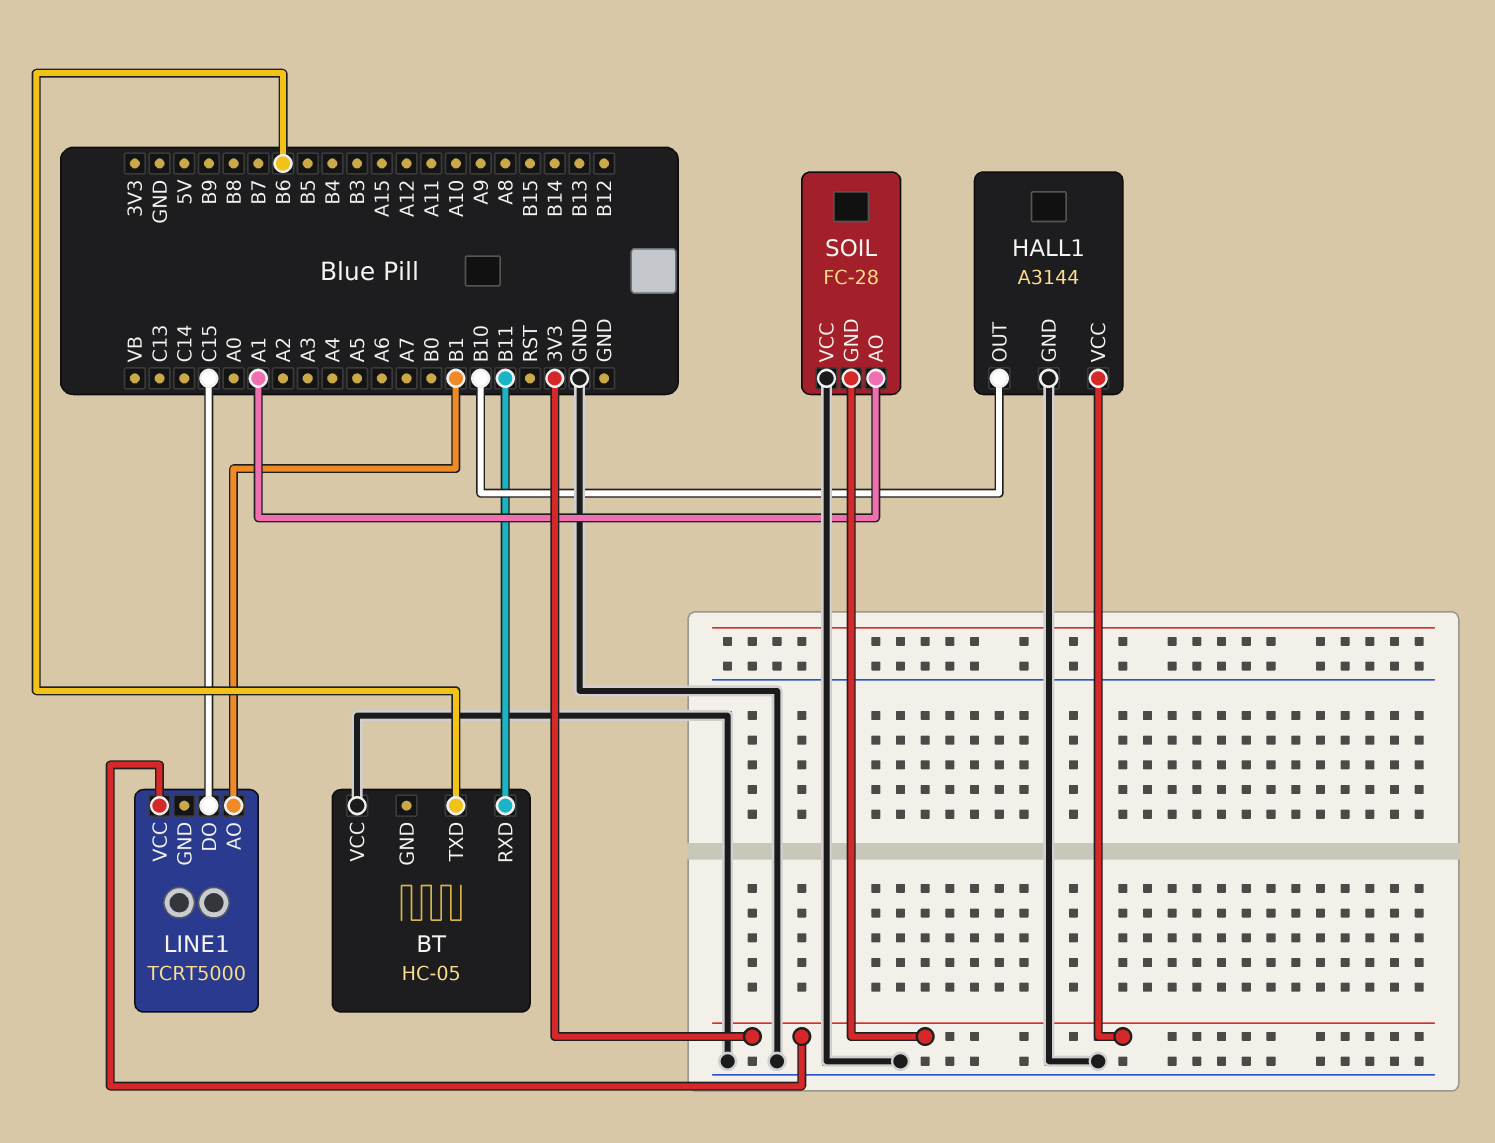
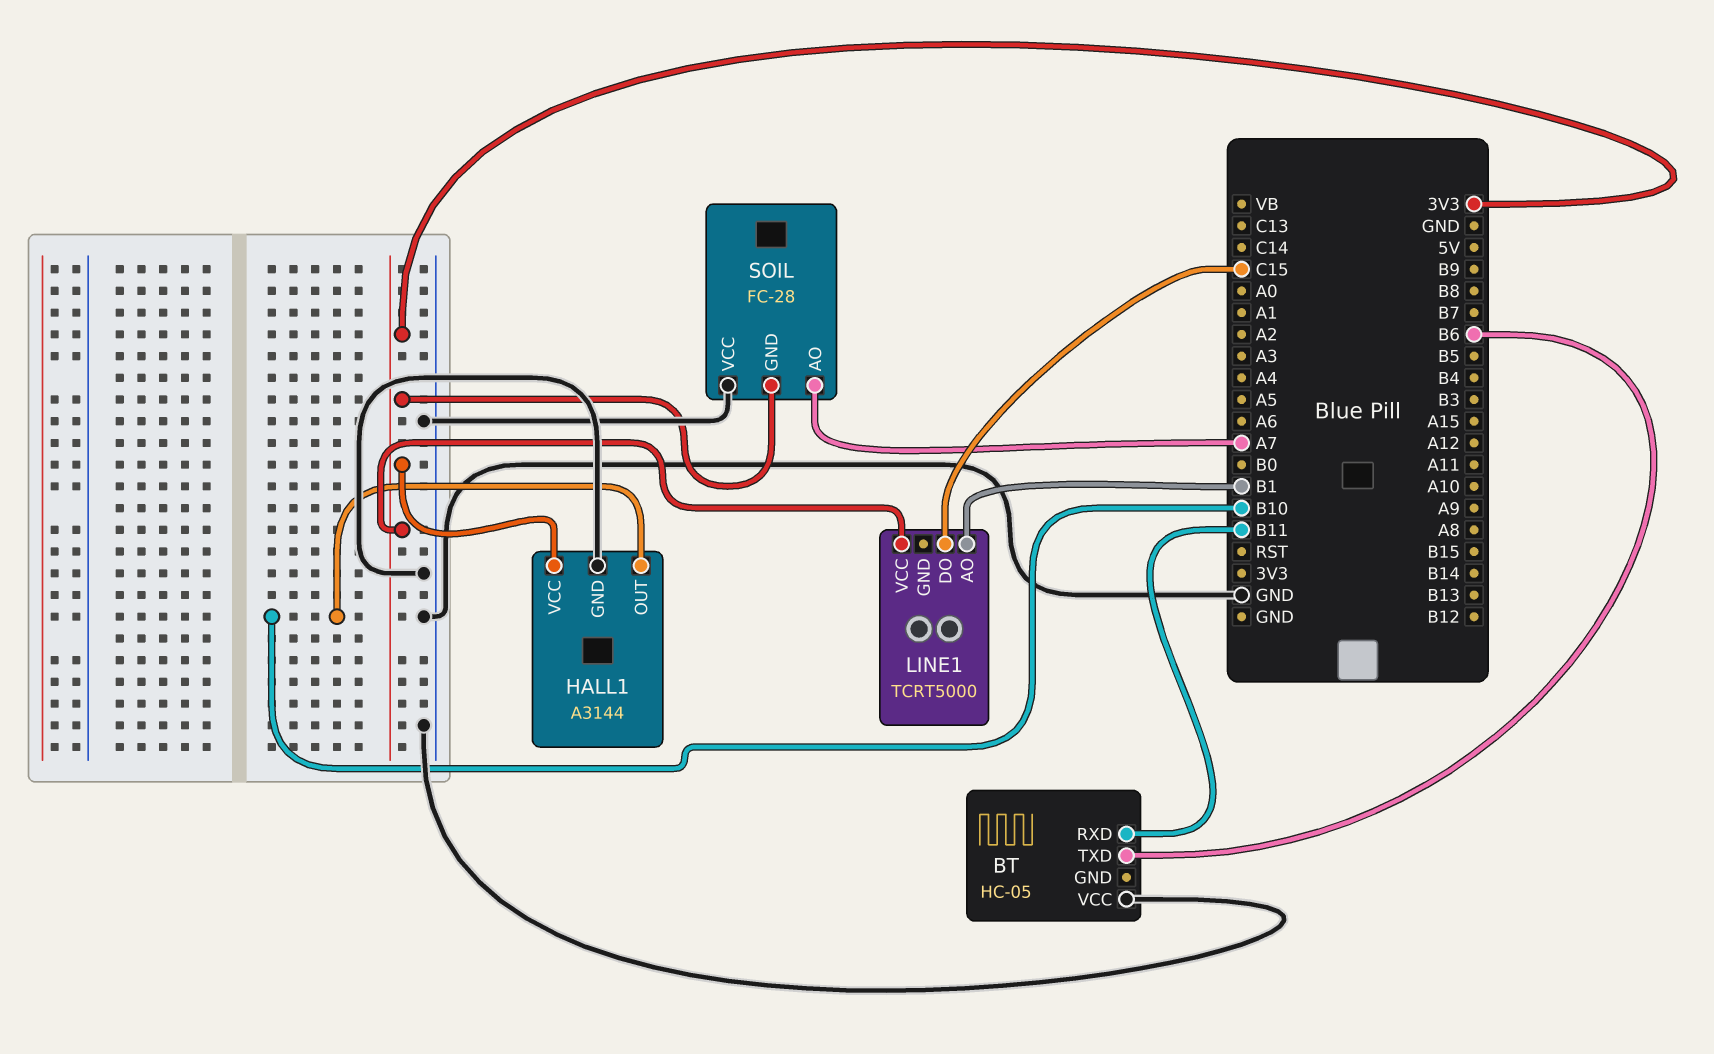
SOIL pin AO: A1 -> A7

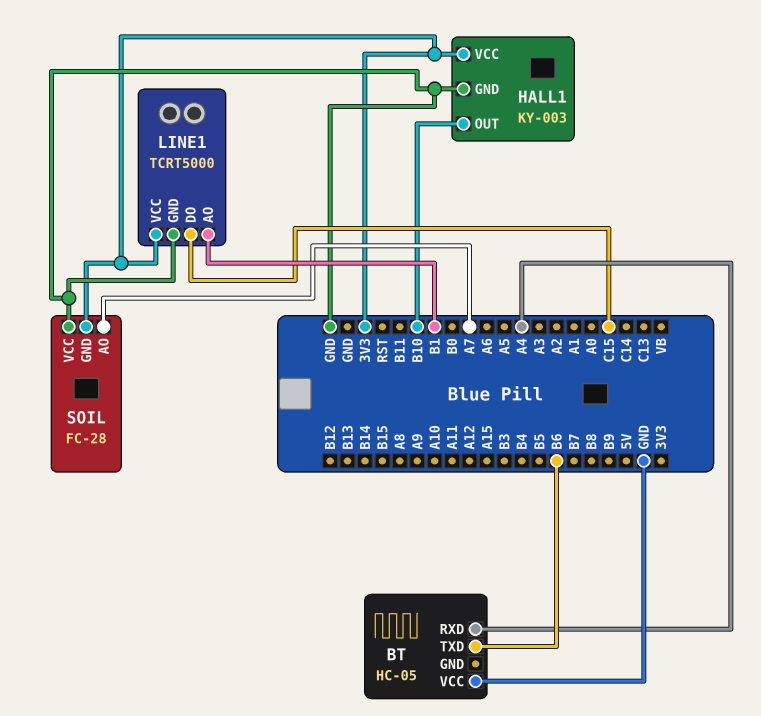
BT pin RXD: B11 -> A4
HALL1: A3144 -> KY-003
LINE1 pin GND: none -> GND

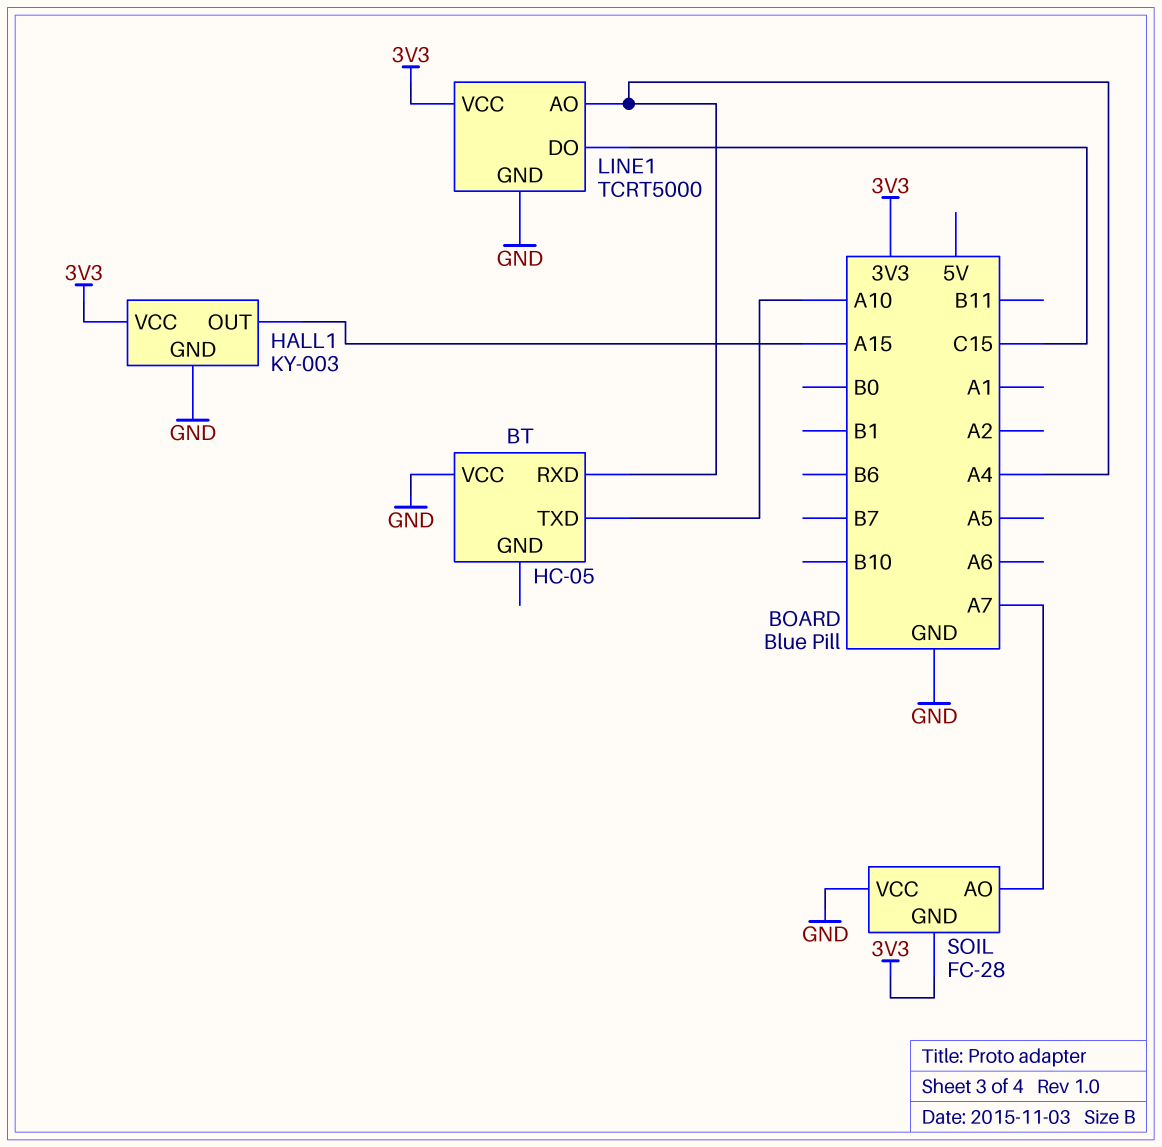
BT pin TXD: B6 -> A10
HALL1 pin OUT: B10 -> A15
LINE1 pin AO: B1 -> A4

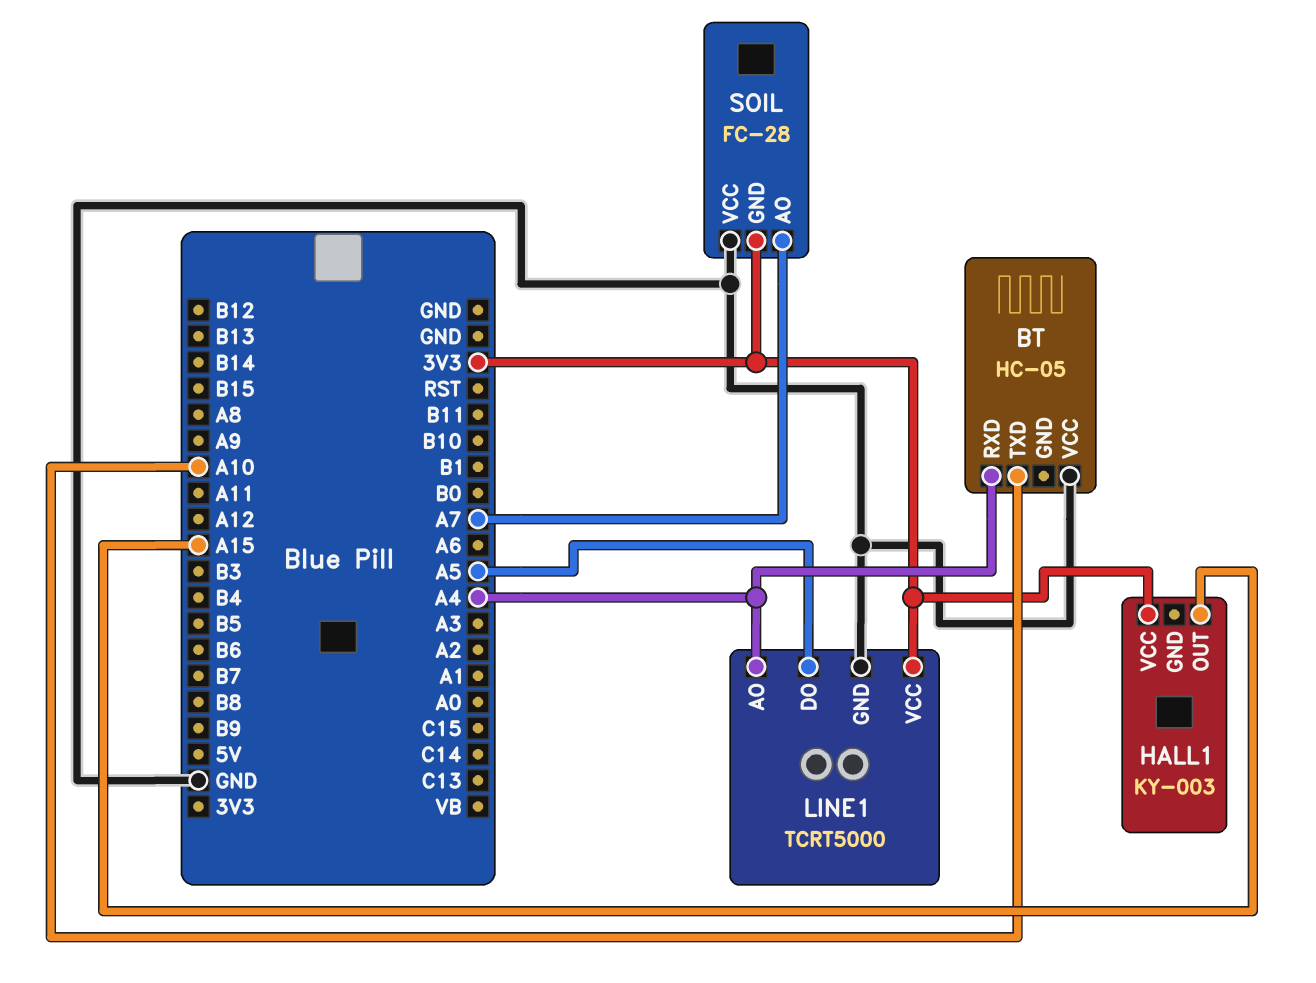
HALL1 pin GND: GND -> none
LINE1 pin DO: C15 -> A5

